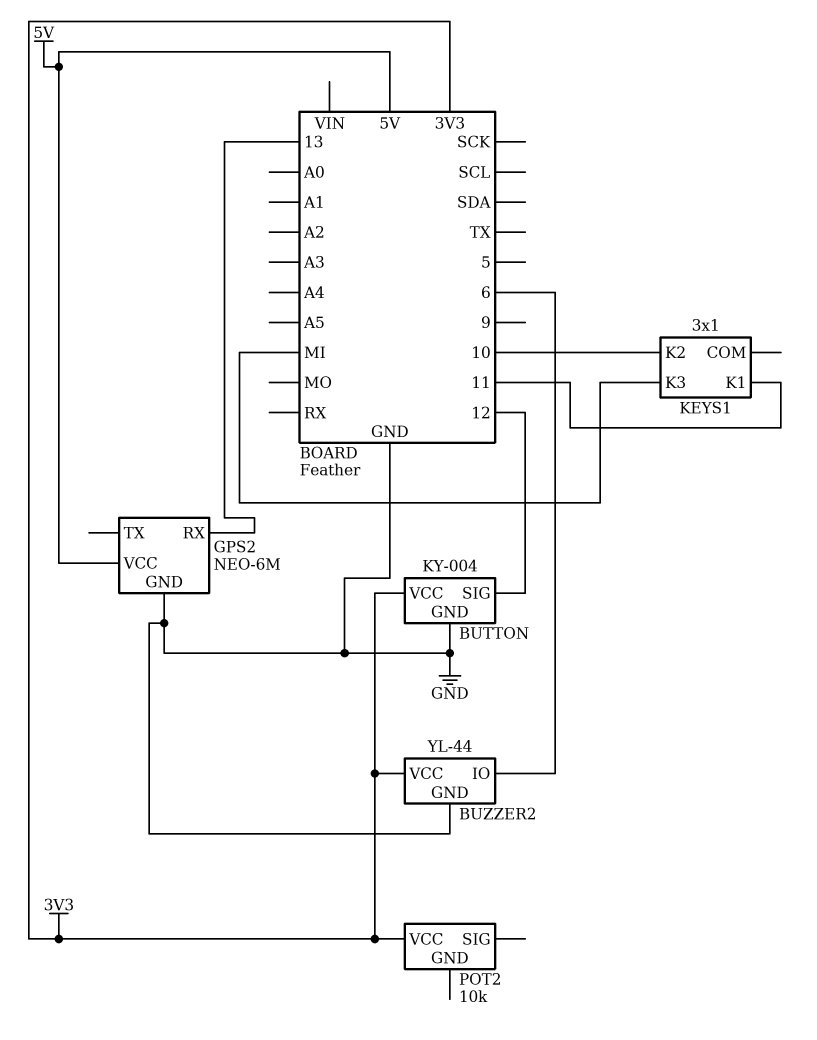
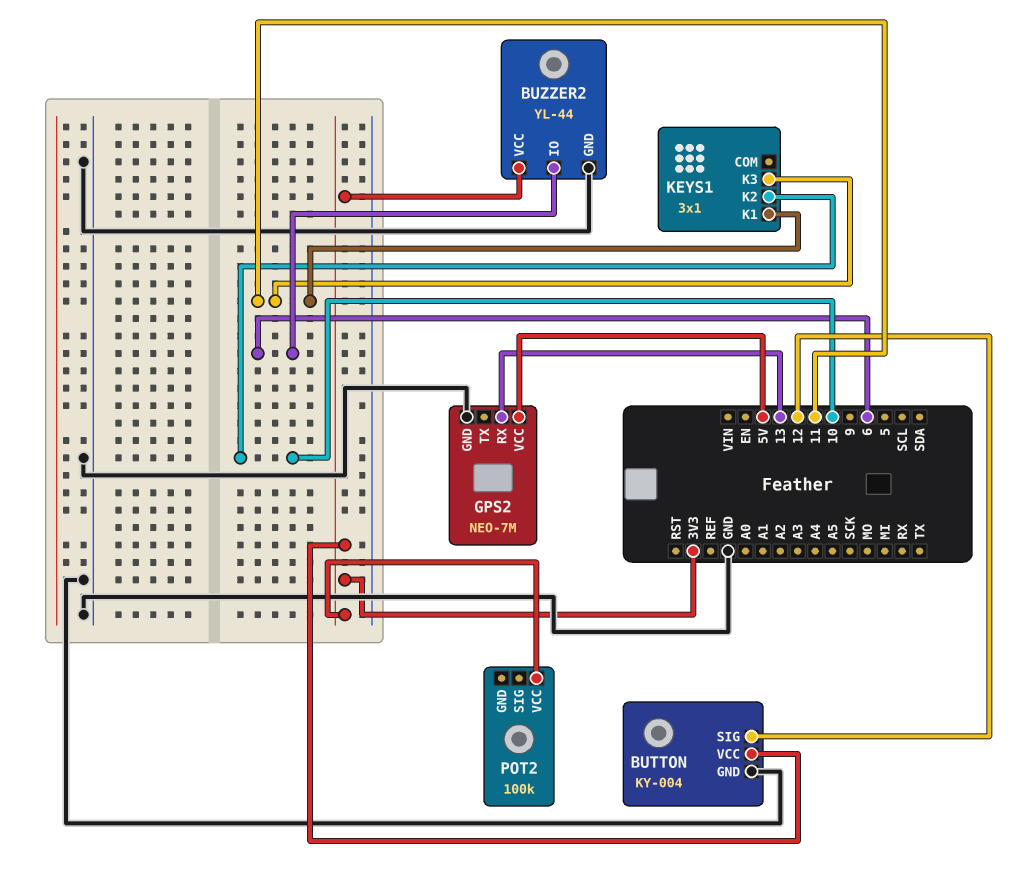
GPS2: NEO-6M -> NEO-7M
KEYS1 pin K3: MI -> 11
POT2: 10k -> 100k

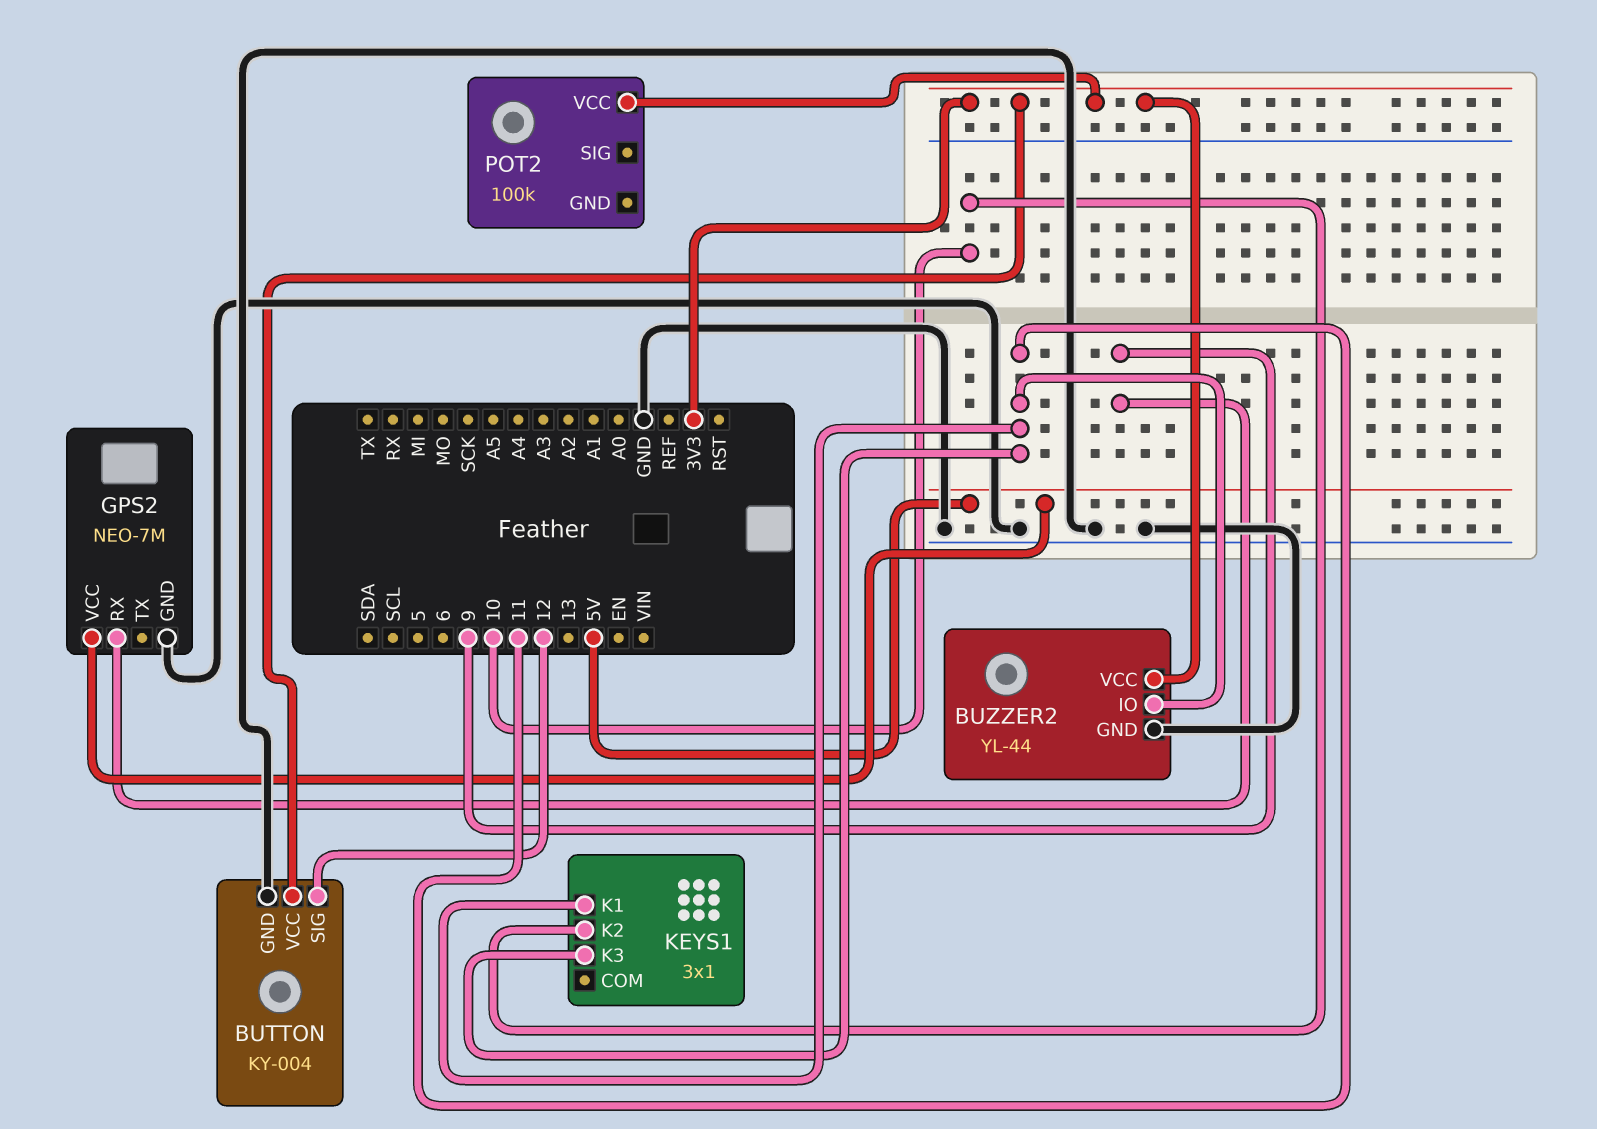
BUZZER2 pin IO: 6 -> 11
GPS2 pin RX: 13 -> 9

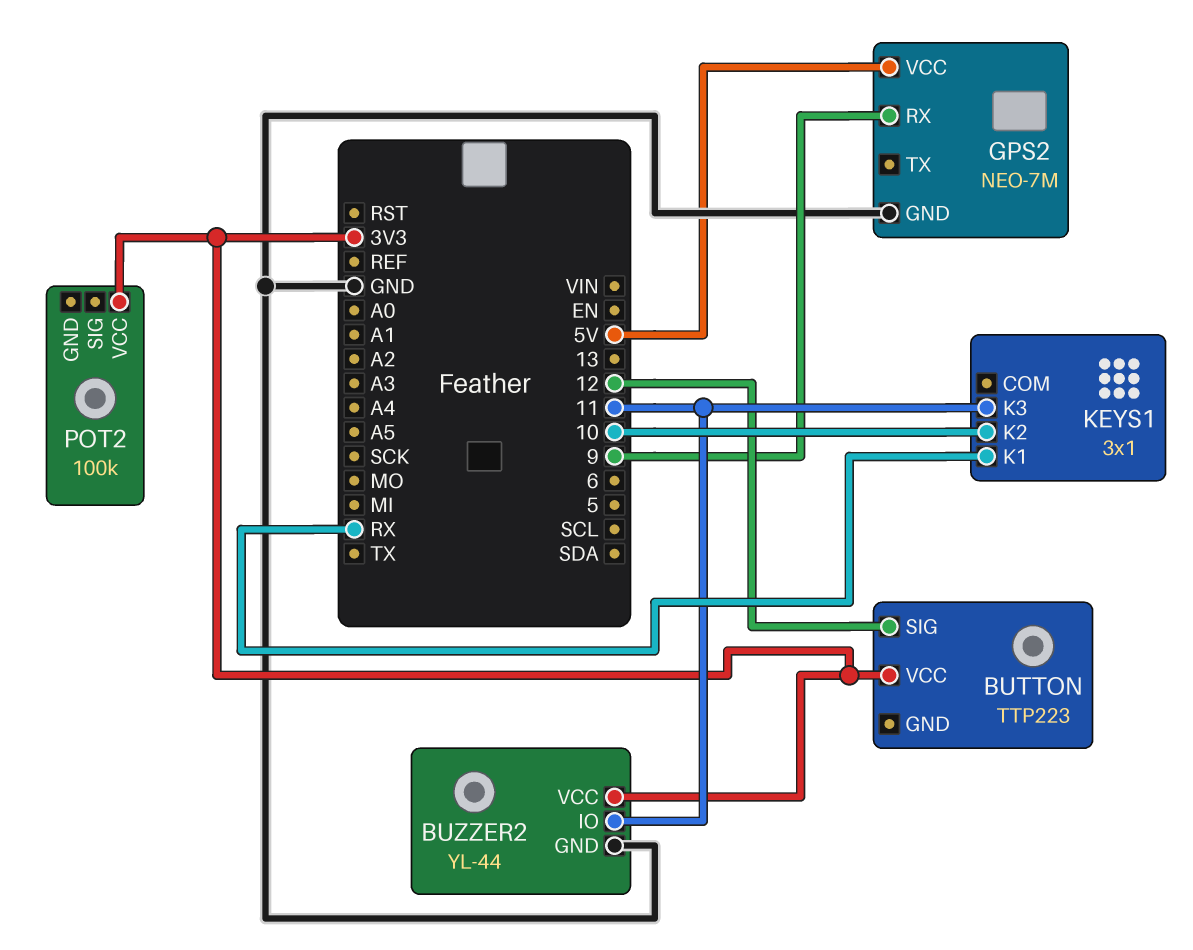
BUTTON: KY-004 -> TTP223
BUTTON pin GND: GND -> none
KEYS1 pin K1: 11 -> RX

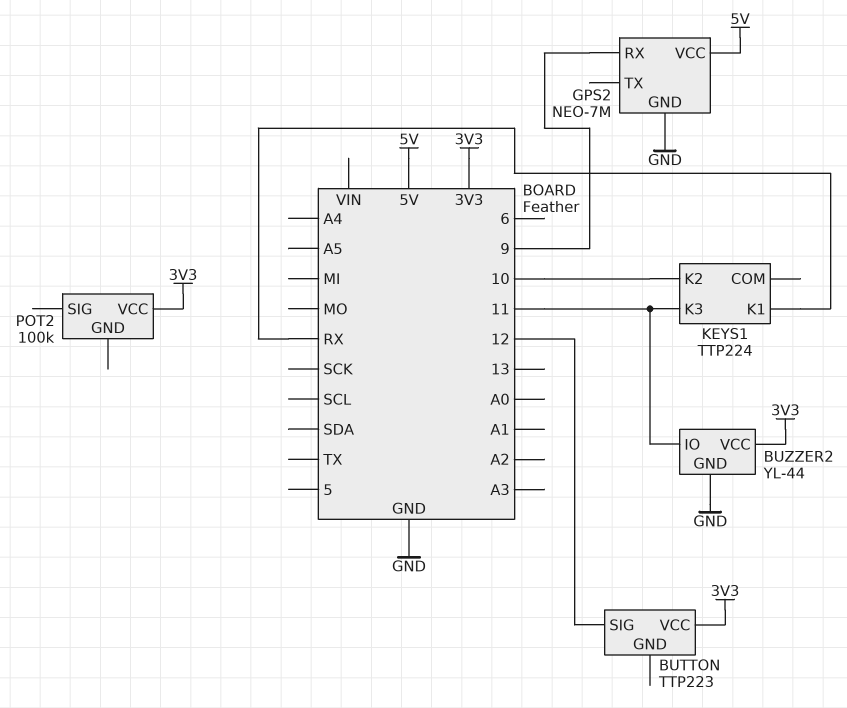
KEYS1: 3x1 -> TTP224

